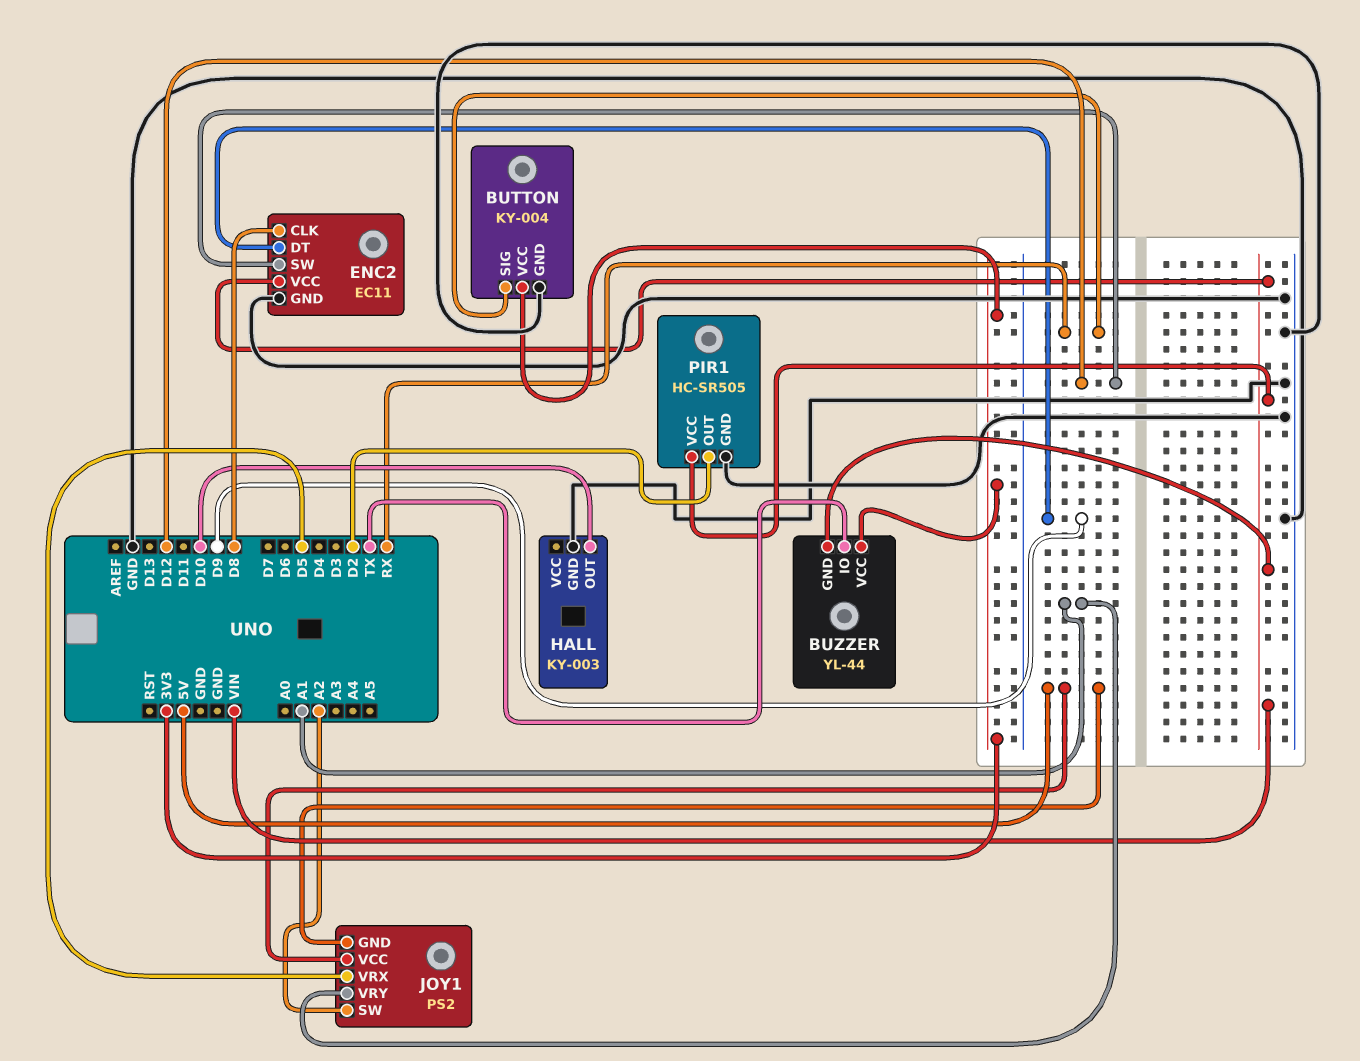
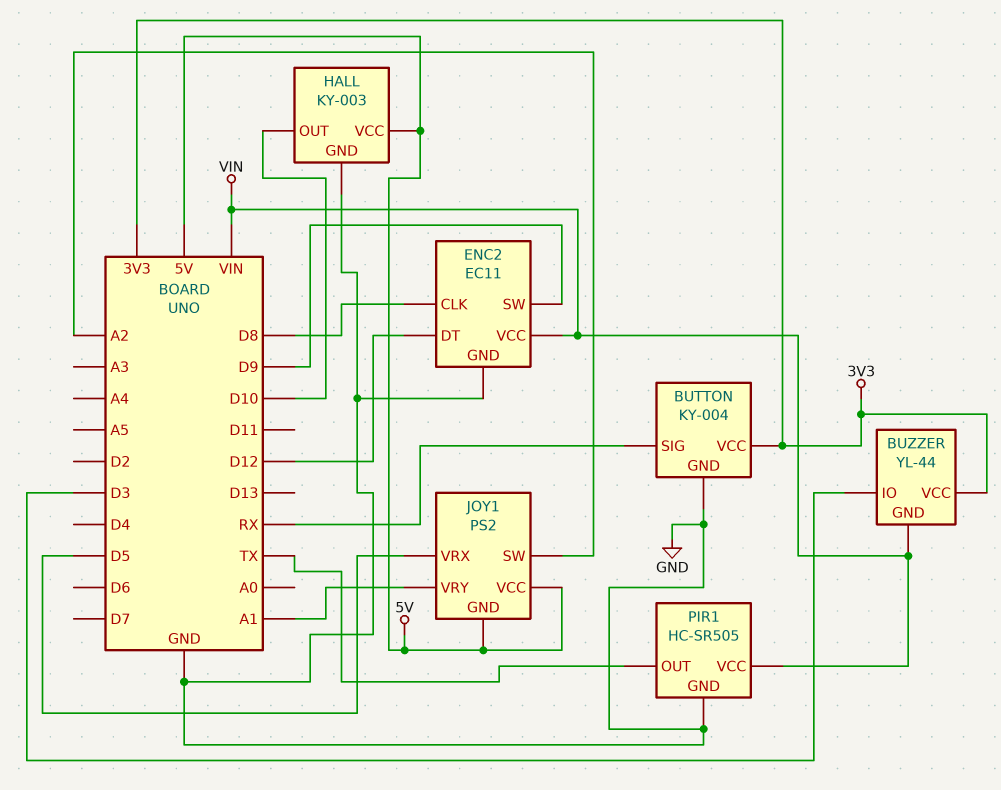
BUZZER pin IO: TX -> D3
ENC2 pin DT: D9 -> D12
ENC2 pin SW: D12 -> D9
HALL pin VCC: none -> 5V
PIR1 pin OUT: D2 -> TX

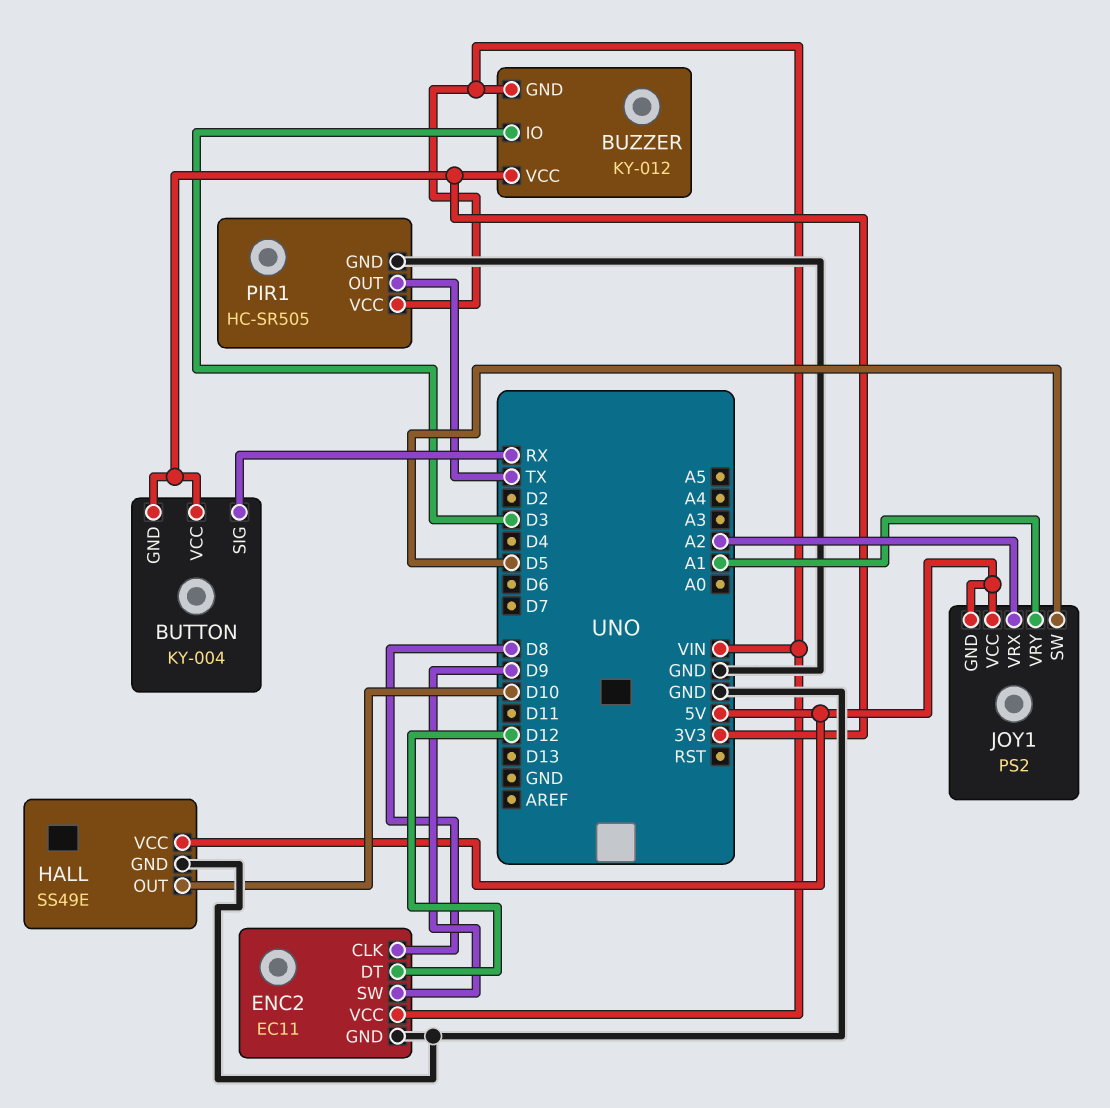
BUTTON pin GND: GND -> 3V3
BUZZER: YL-44 -> KY-012
HALL: KY-003 -> SS49E
JOY1 pin SW: A2 -> D5
JOY1 pin VRX: D5 -> A2

